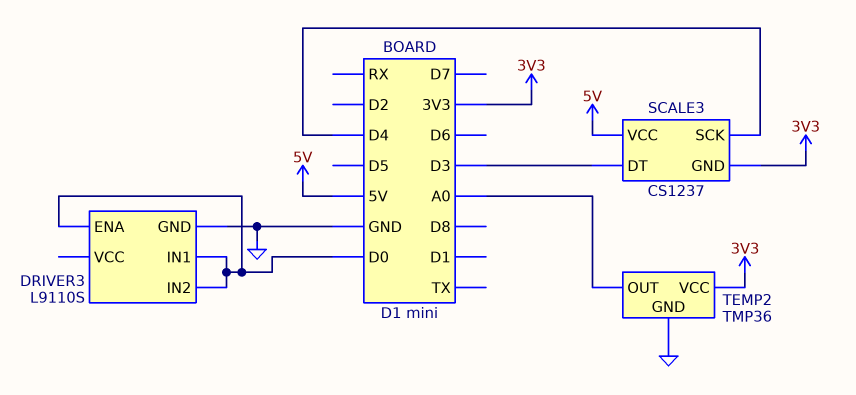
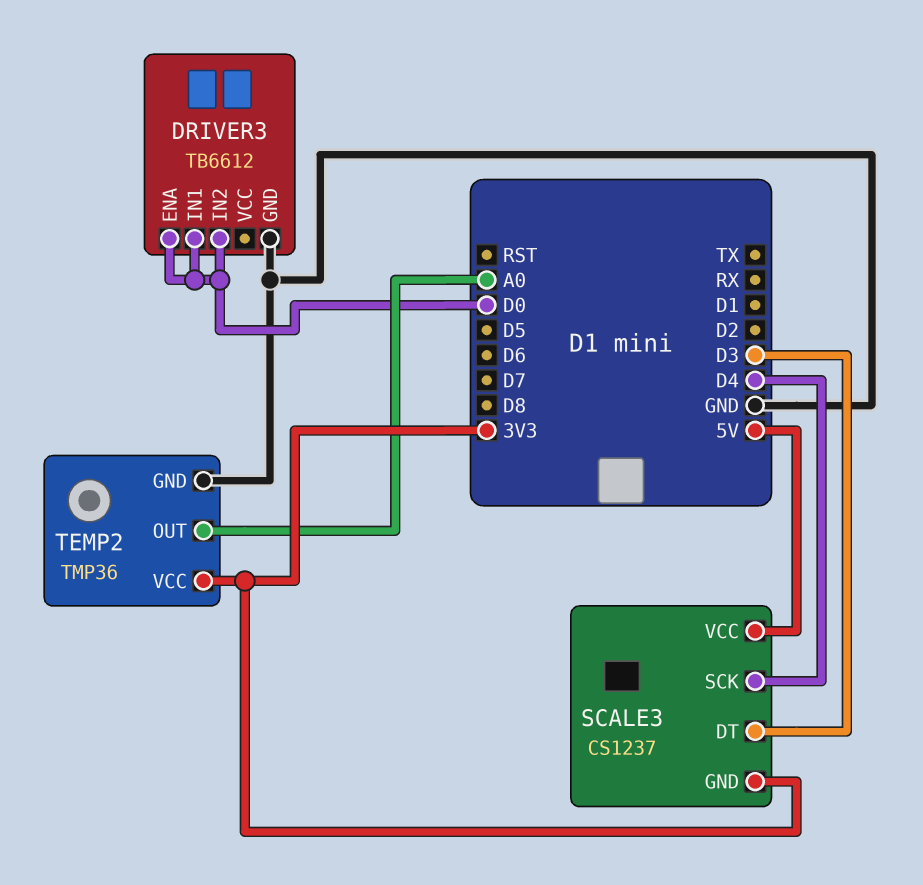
DRIVER3: L9110S -> TB6612

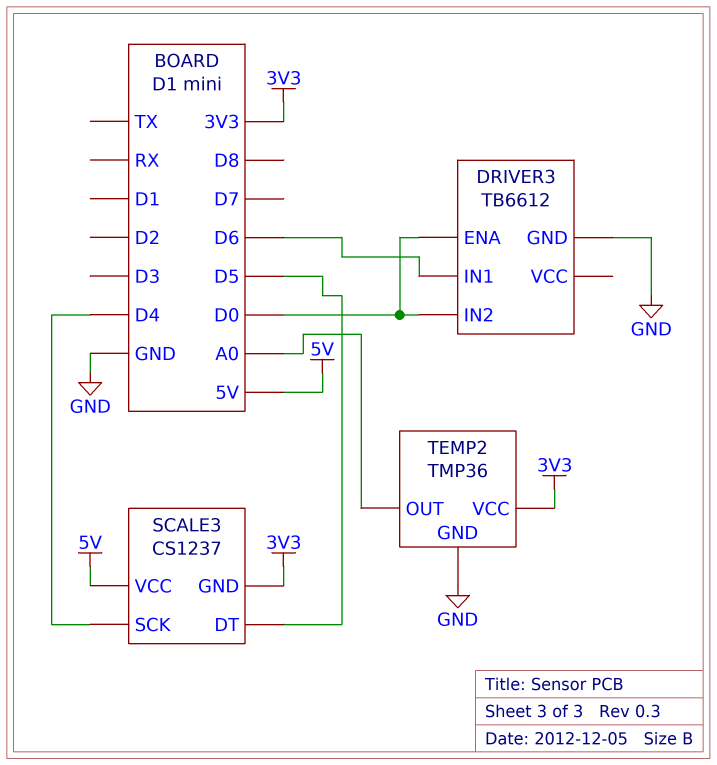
DRIVER3 pin IN1: D0 -> D6
SCALE3 pin DT: D3 -> D5

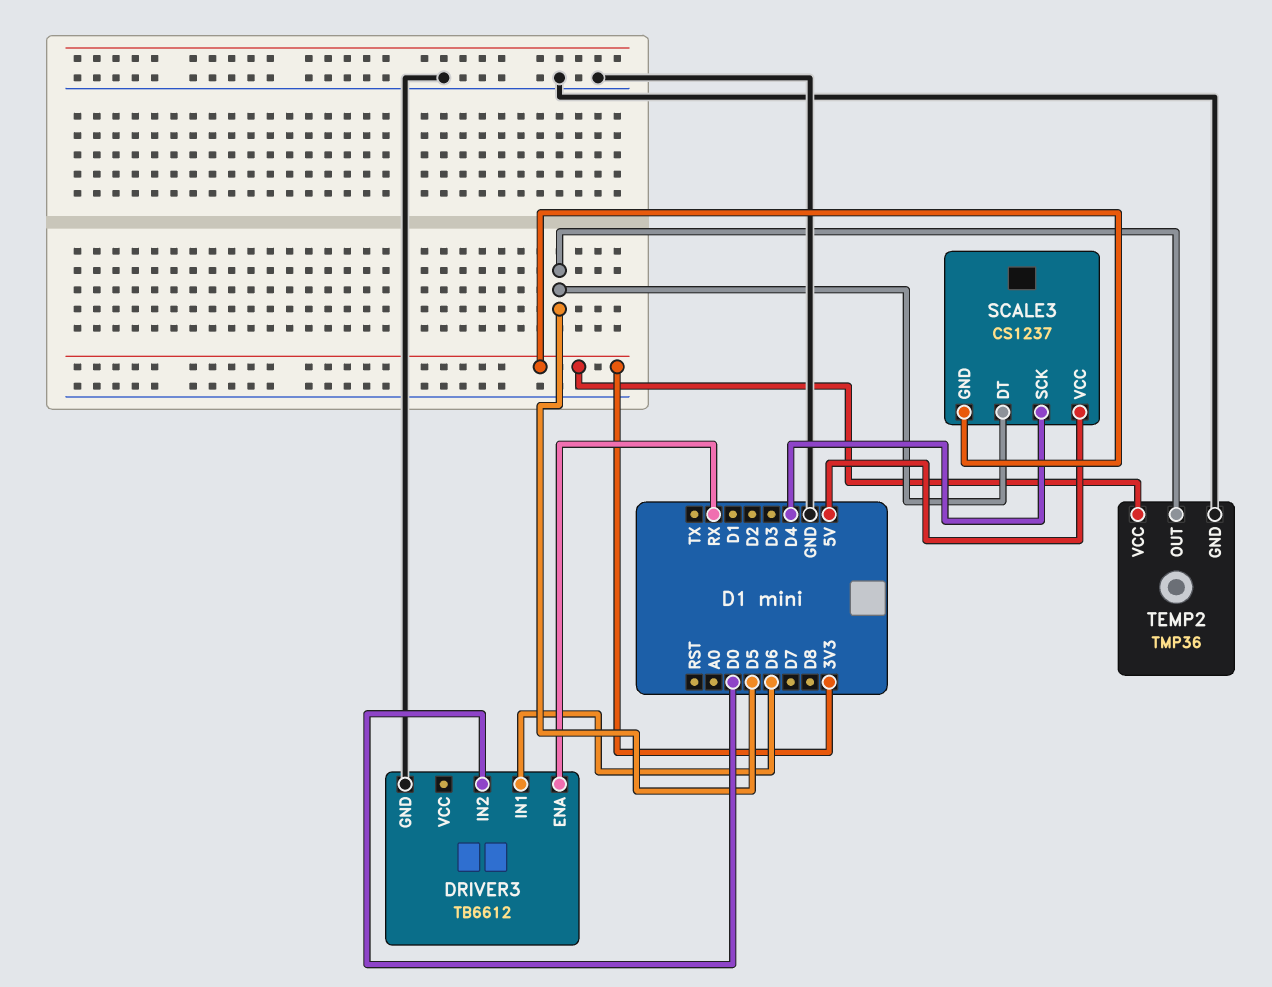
DRIVER3 pin ENA: D0 -> RX
TEMP2 pin OUT: A0 -> D5

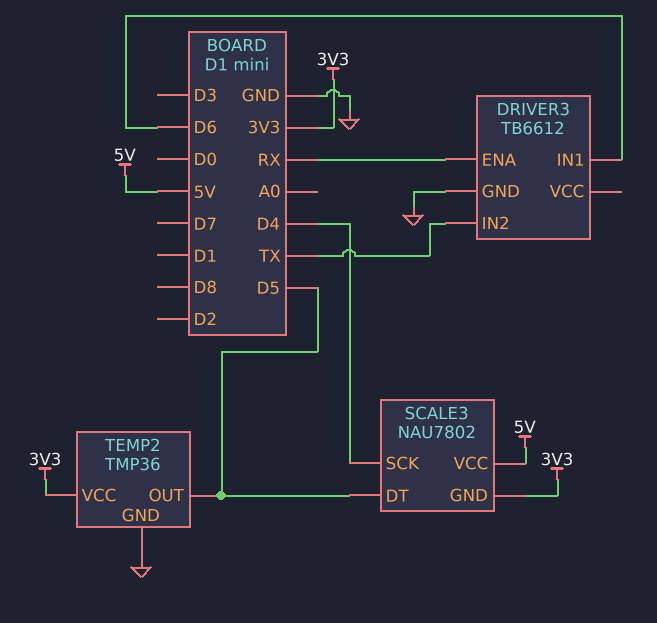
DRIVER3 pin IN2: D0 -> TX
SCALE3: CS1237 -> NAU7802

